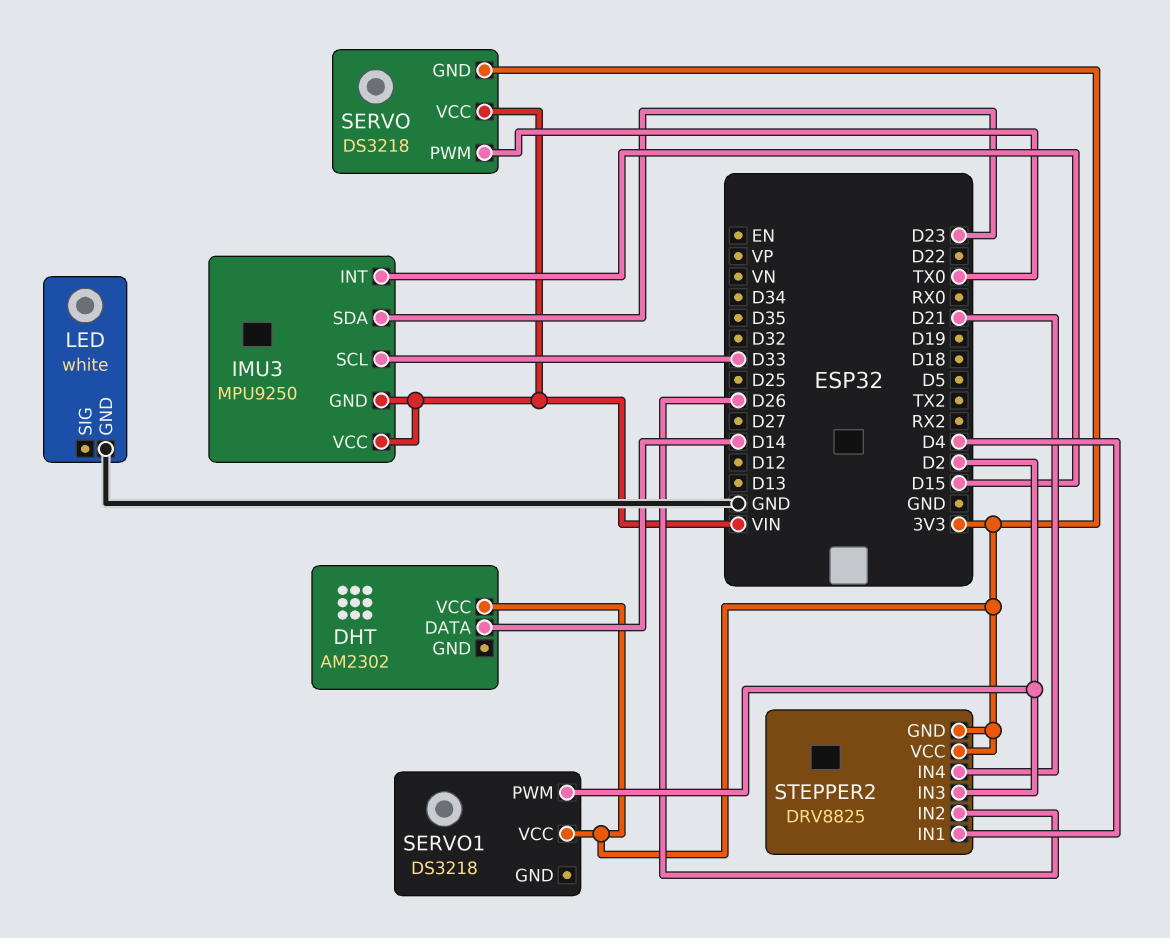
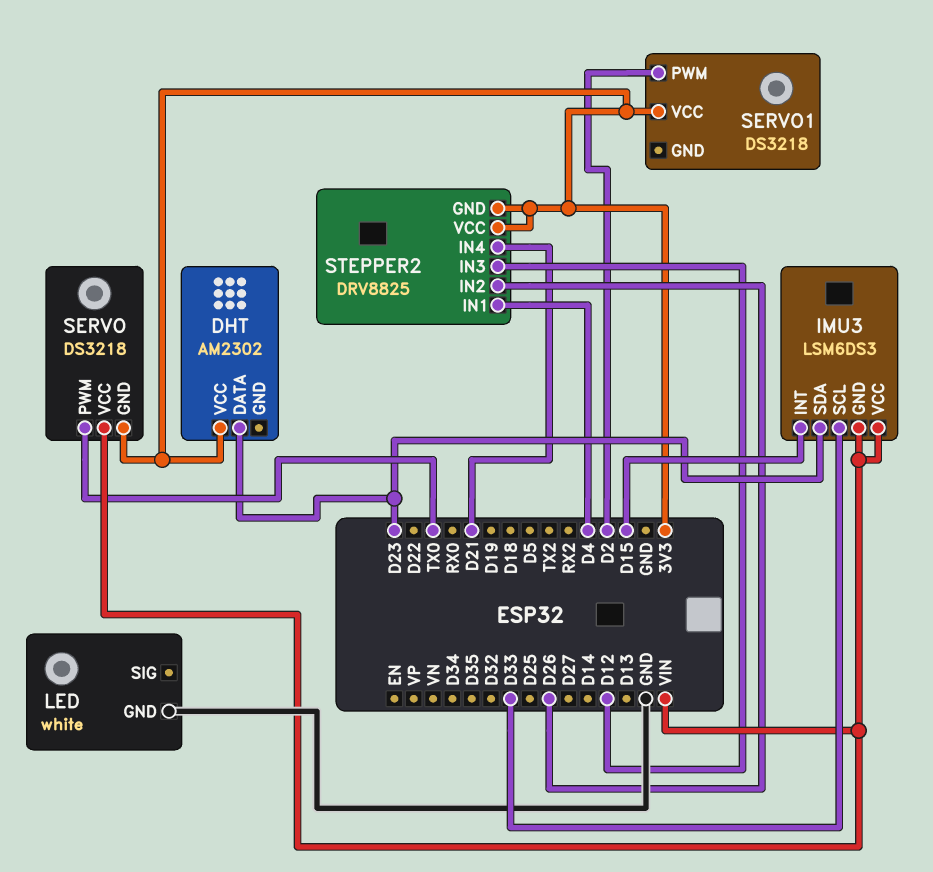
DHT pin DATA: D14 -> D23
IMU3: MPU9250 -> LSM6DS3
STEPPER2 pin IN3: D2 -> D12

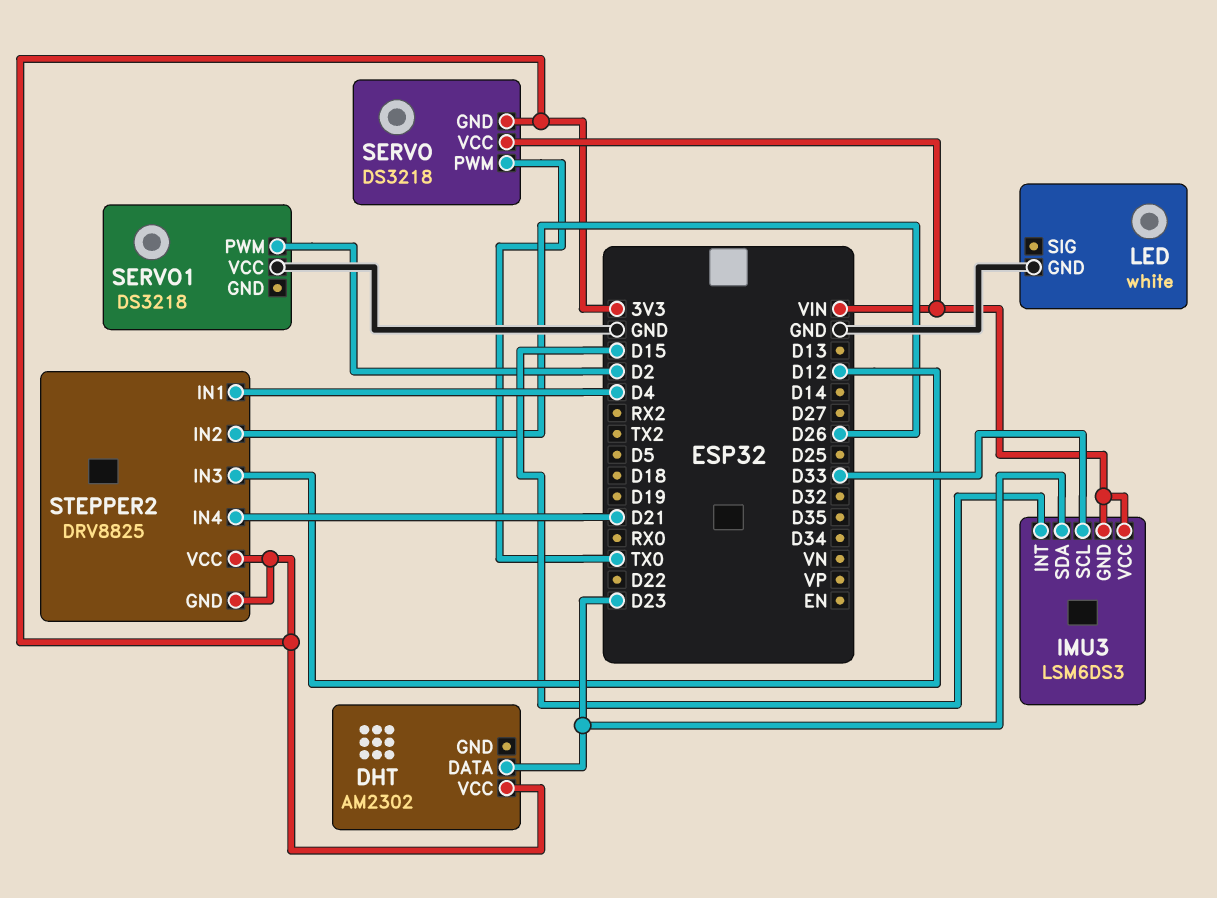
SERVO1 pin VCC: 3V3 -> GND

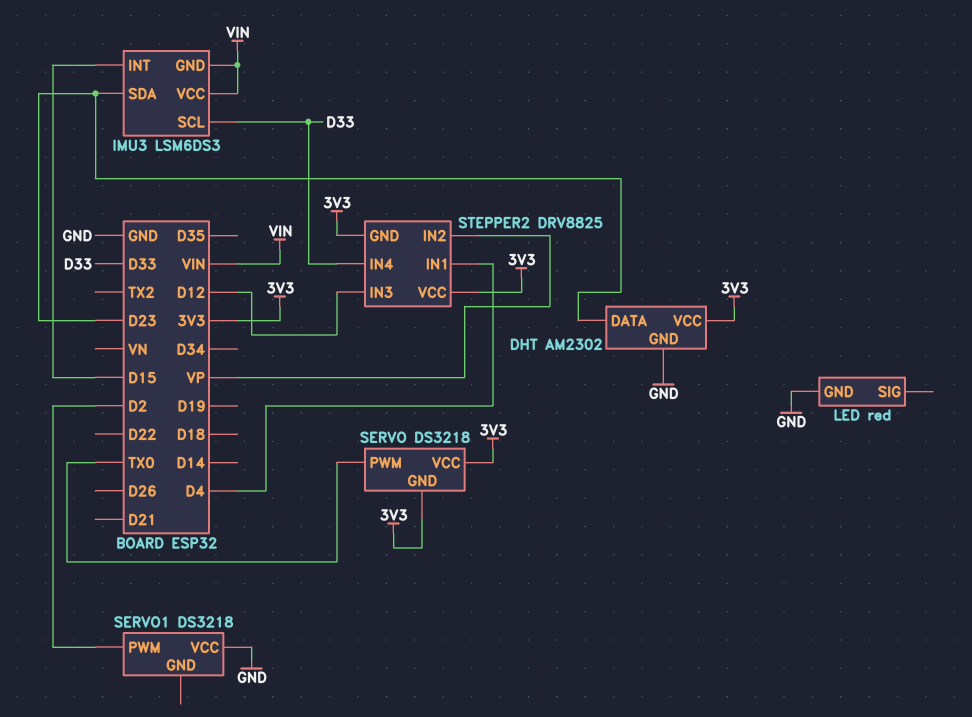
DHT pin GND: none -> GND
LED: white -> red
SERVO pin VCC: VIN -> 3V3
STEPPER2 pin IN2: D26 -> VP
STEPPER2 pin IN4: D21 -> D33

